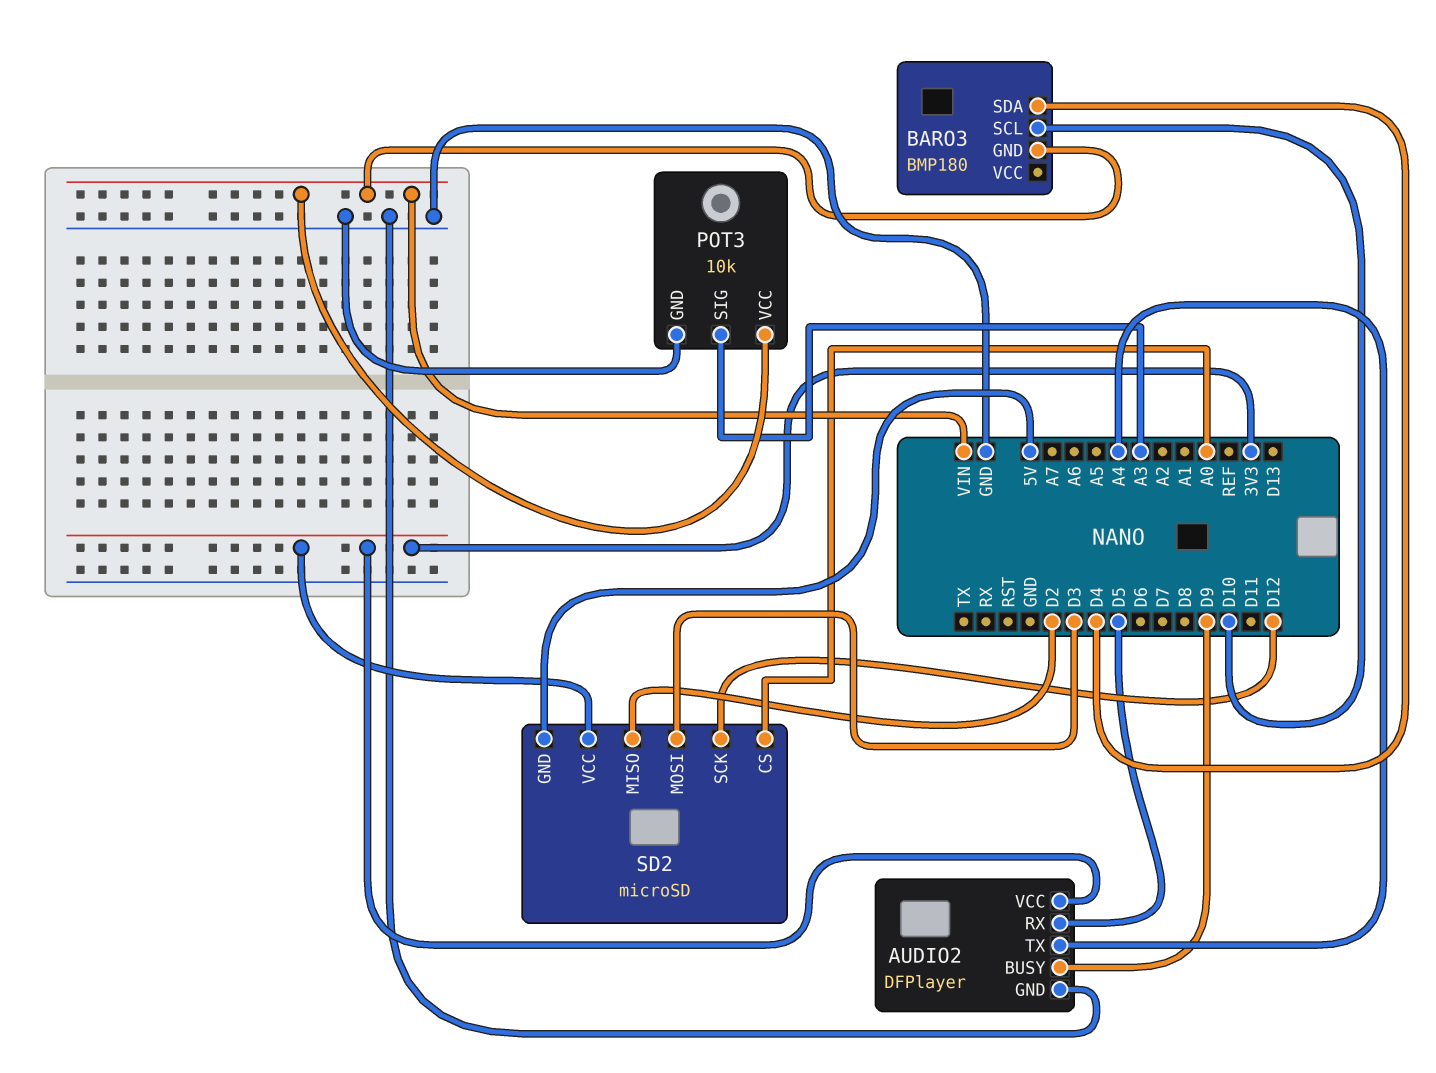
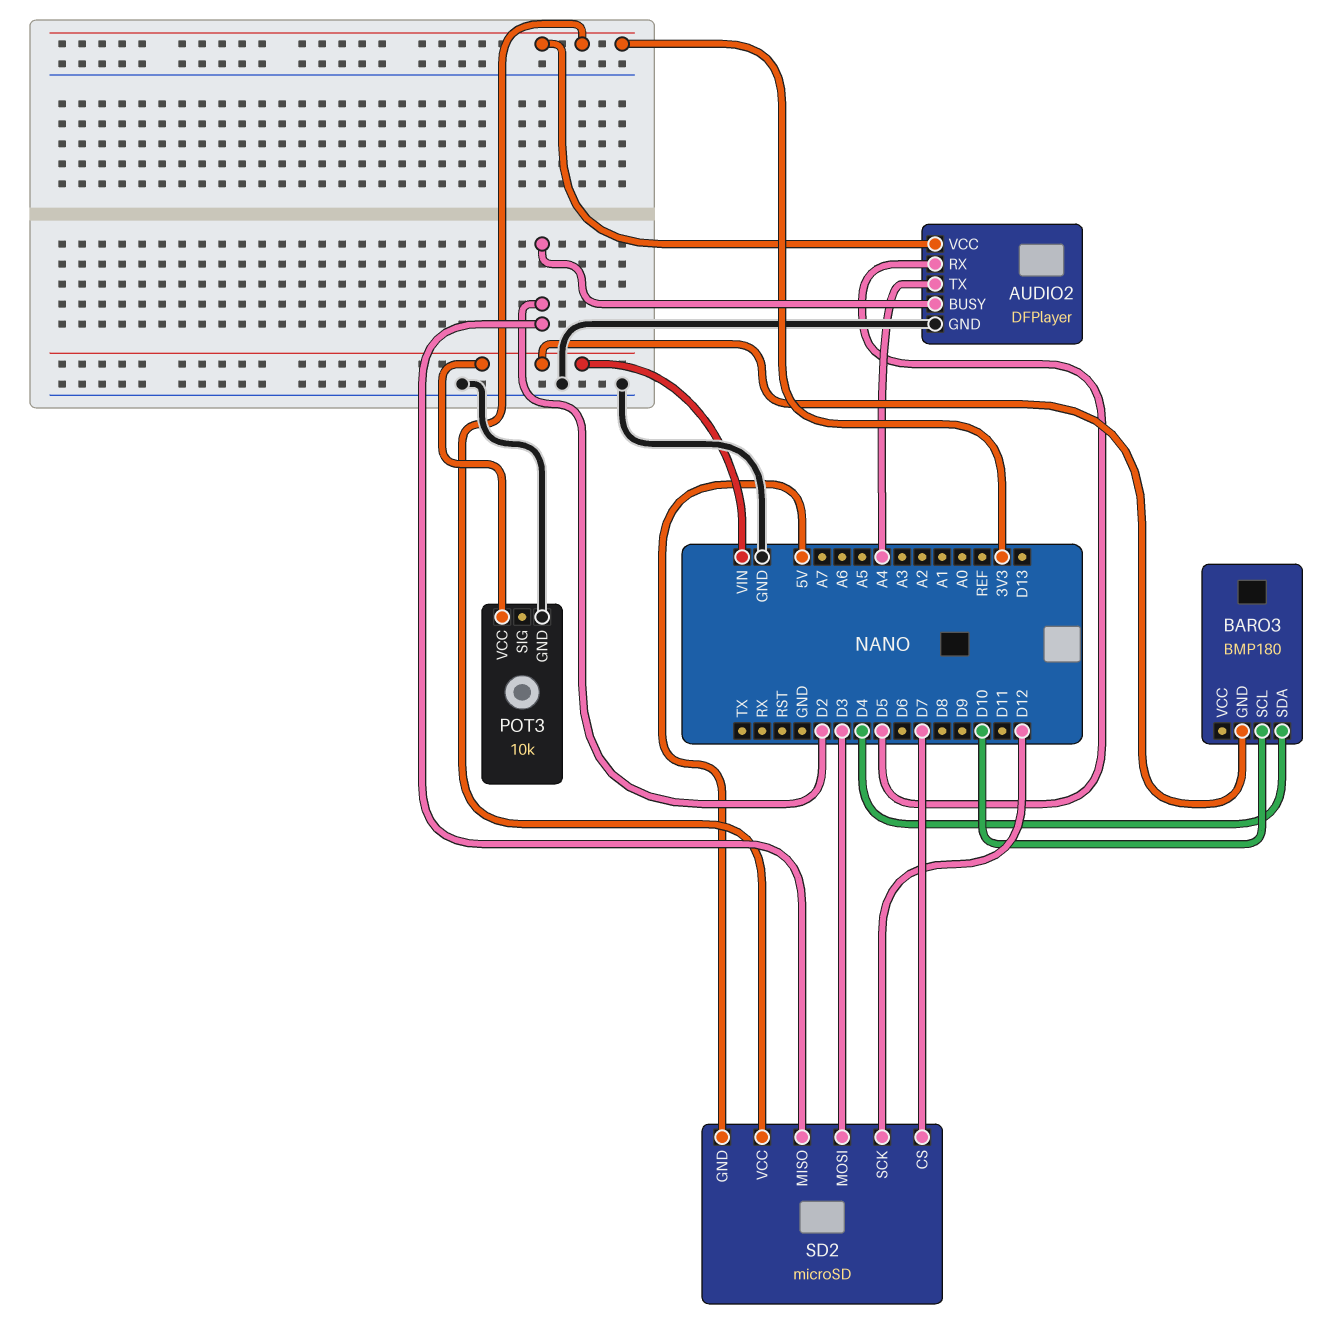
AUDIO2 pin BUSY: D9 -> D2
POT3 pin SIG: A3 -> none
SD2 pin CS: A0 -> D7

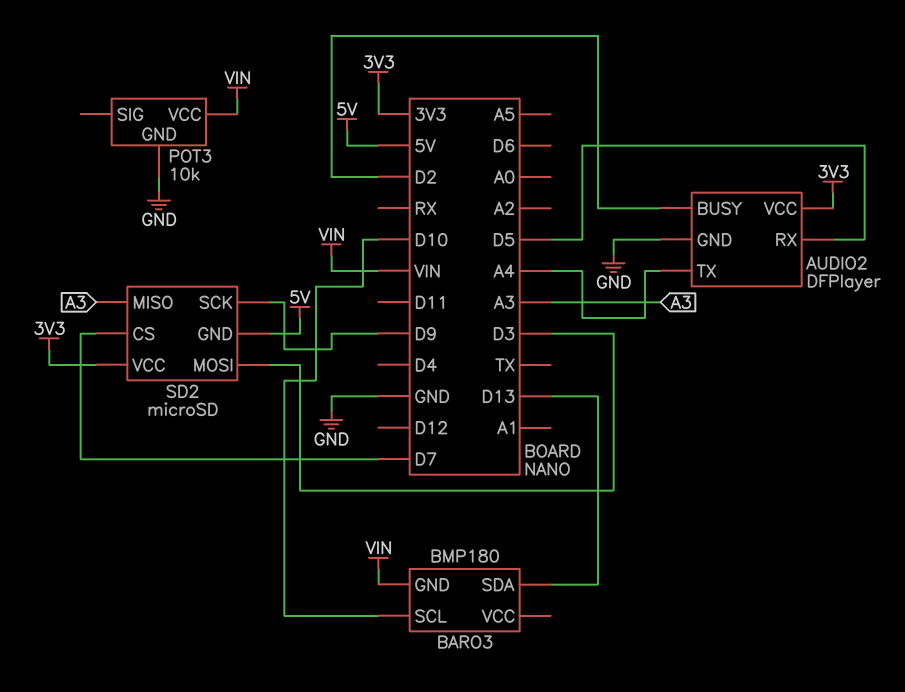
BARO3 pin SDA: D4 -> D13
SD2 pin MISO: D2 -> A3
SD2 pin SCK: D12 -> D9

